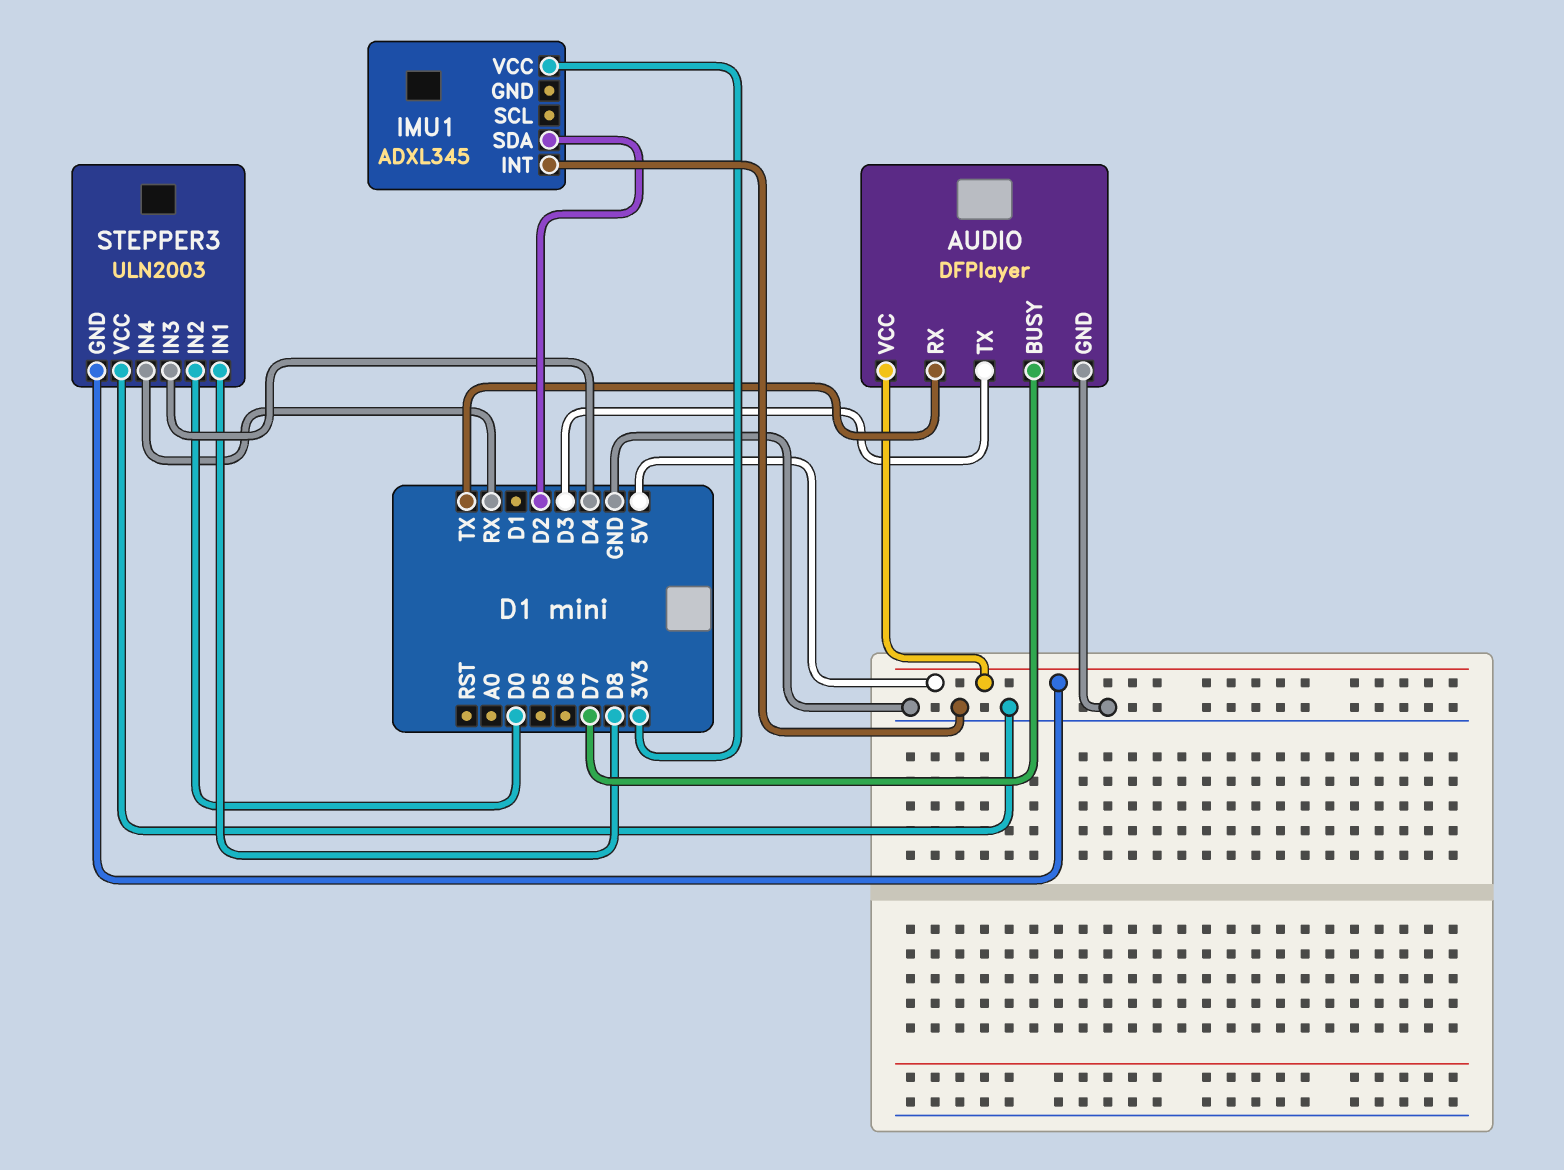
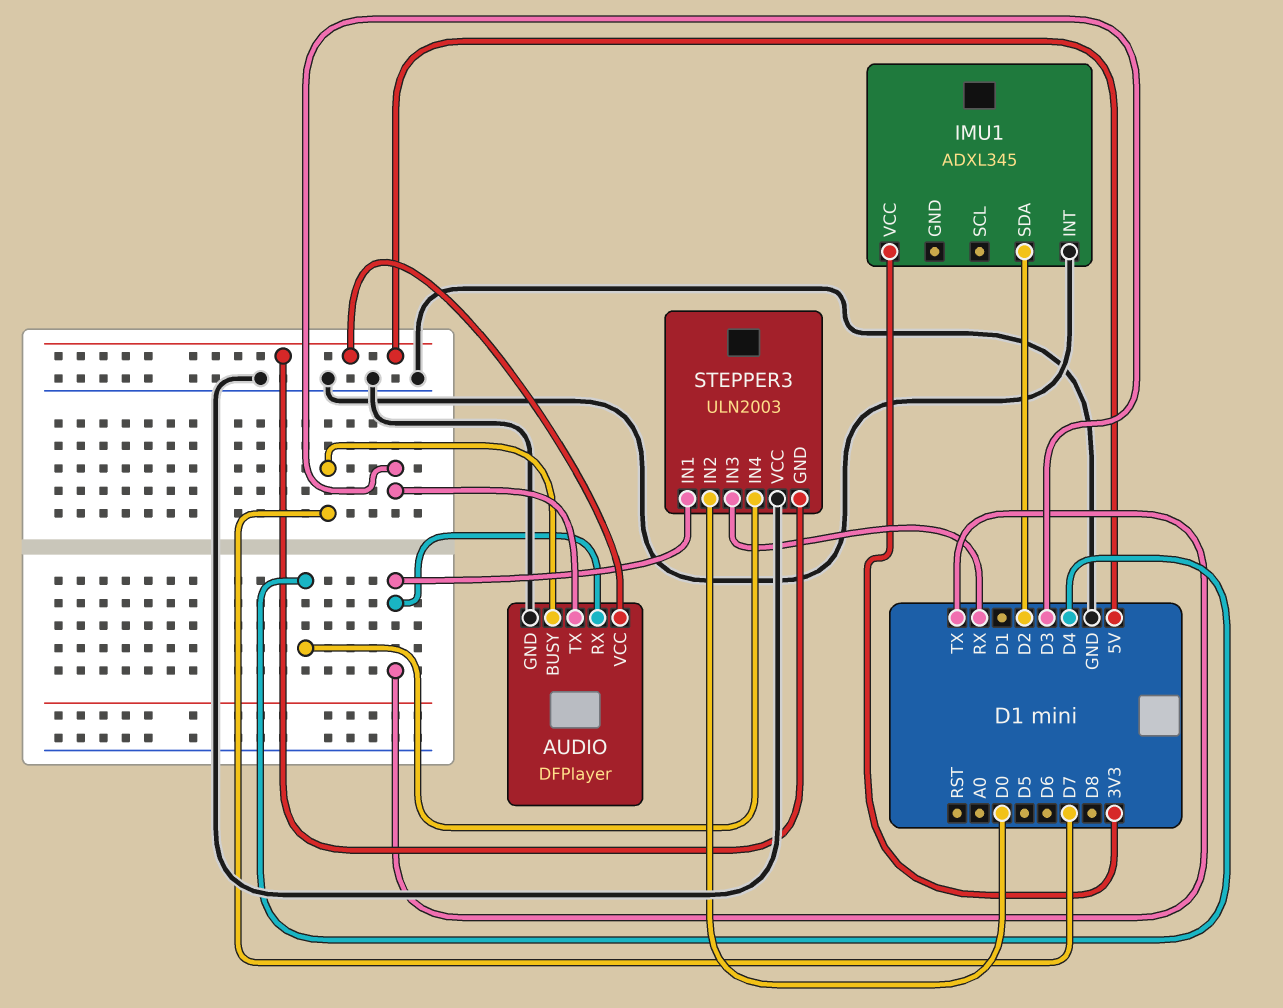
STEPPER3 pin IN1: D8 -> TX
STEPPER3 pin IN3: D4 -> RX
STEPPER3 pin IN4: RX -> D4

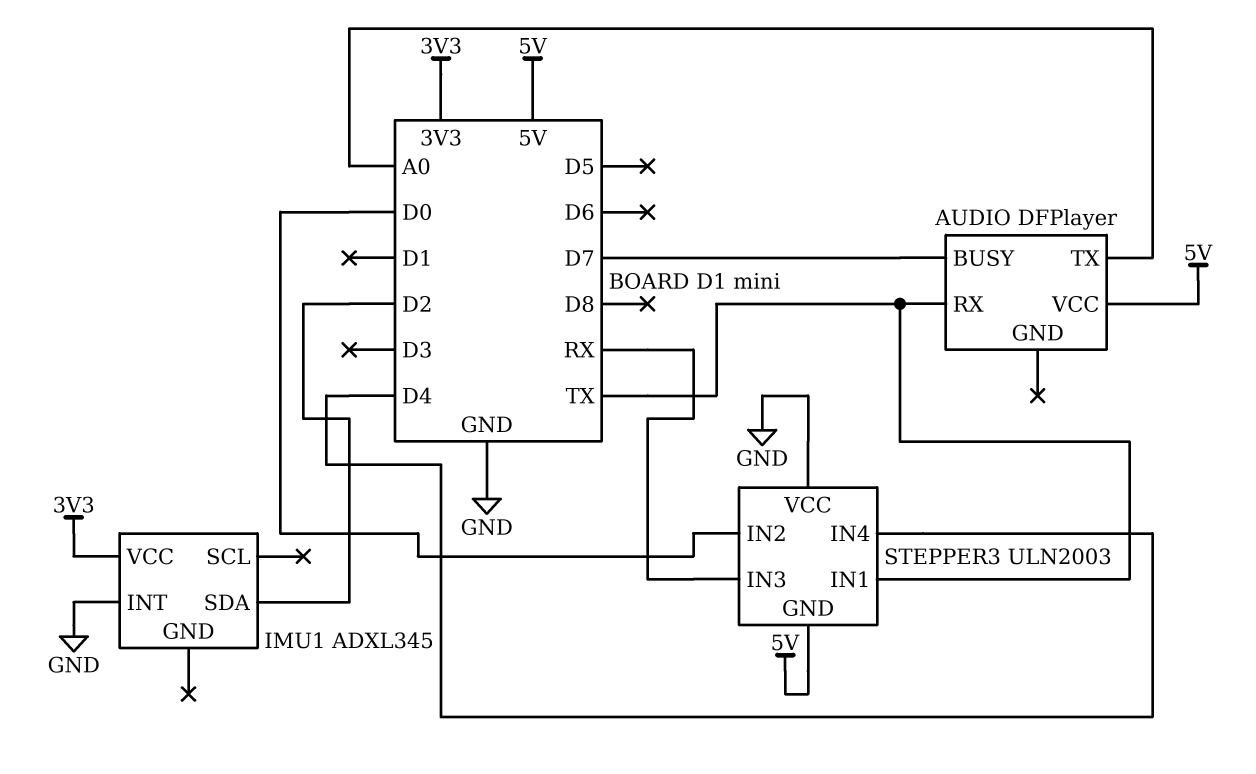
AUDIO pin GND: GND -> none
AUDIO pin TX: D3 -> A0

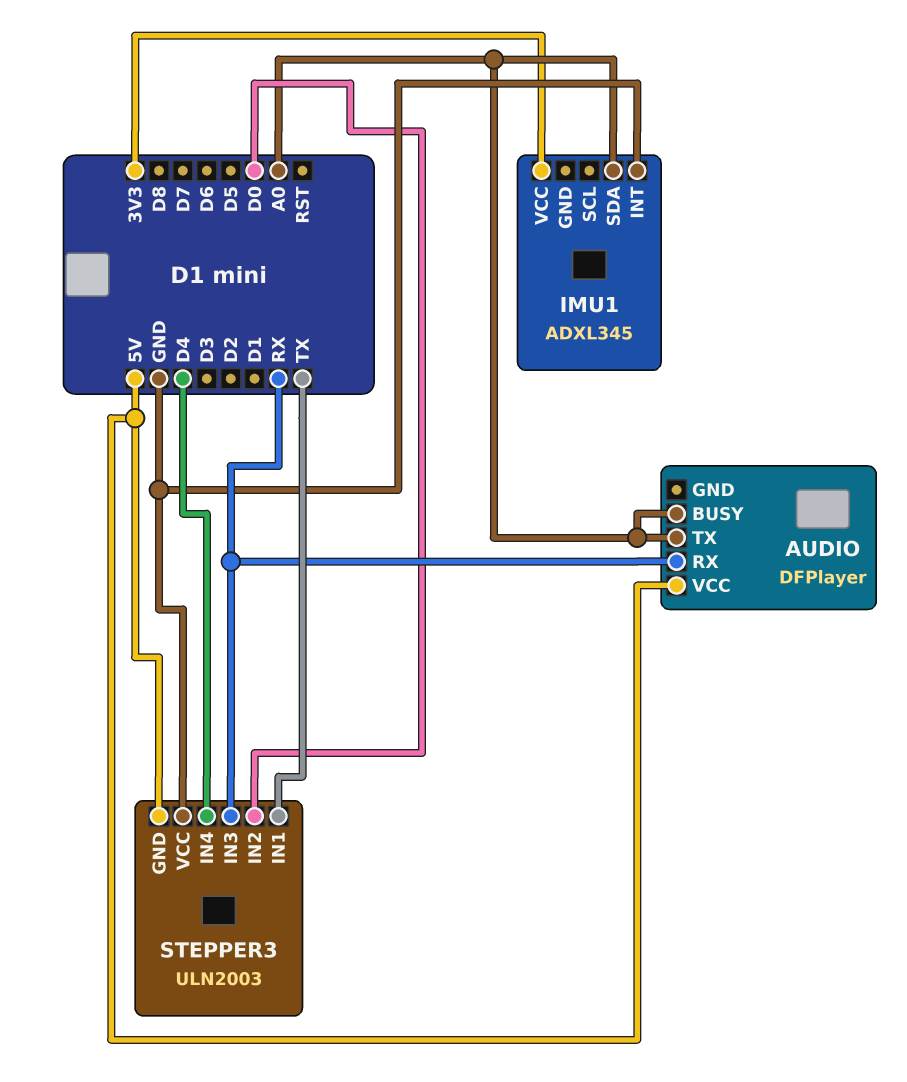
AUDIO pin BUSY: D7 -> A0
AUDIO pin RX: TX -> RX
IMU1 pin SDA: D2 -> A0

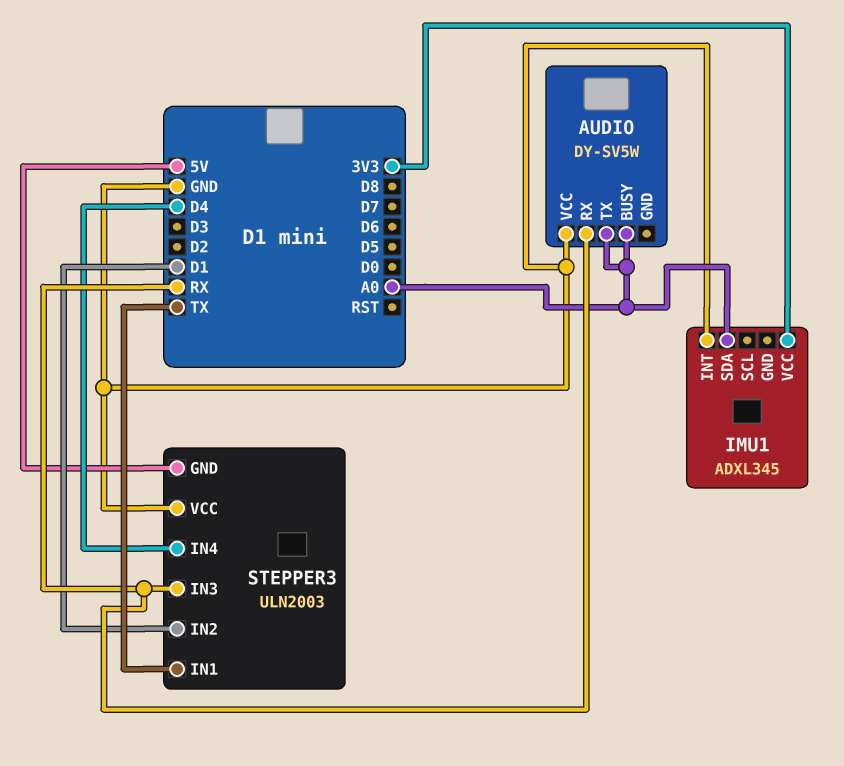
AUDIO: DFPlayer -> DY-SV5W
AUDIO pin VCC: 5V -> GND
STEPPER3 pin IN2: D0 -> D1

